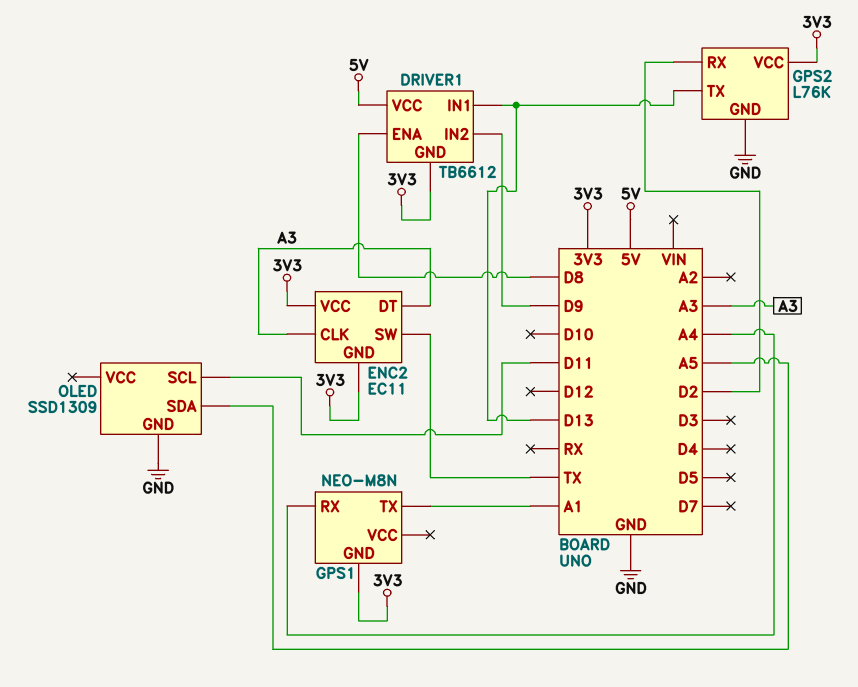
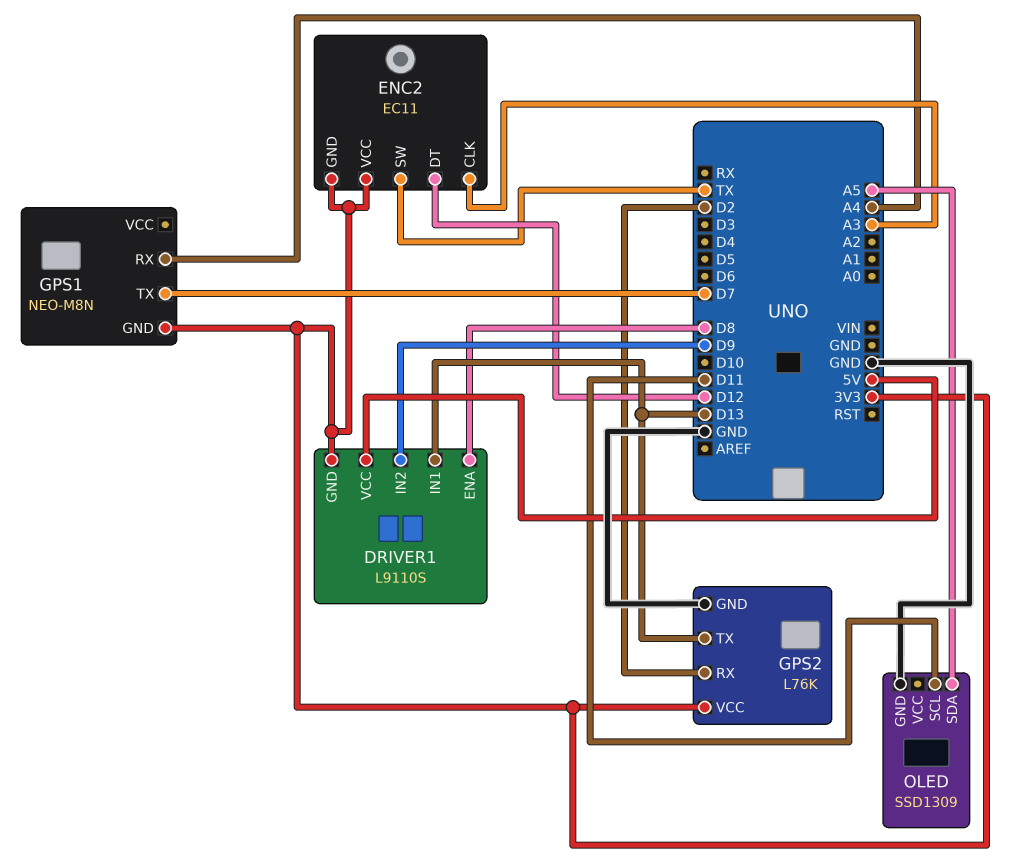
DRIVER1: TB6612 -> L9110S
ENC2 pin DT: A3 -> D12
GPS1 pin TX: A1 -> D7

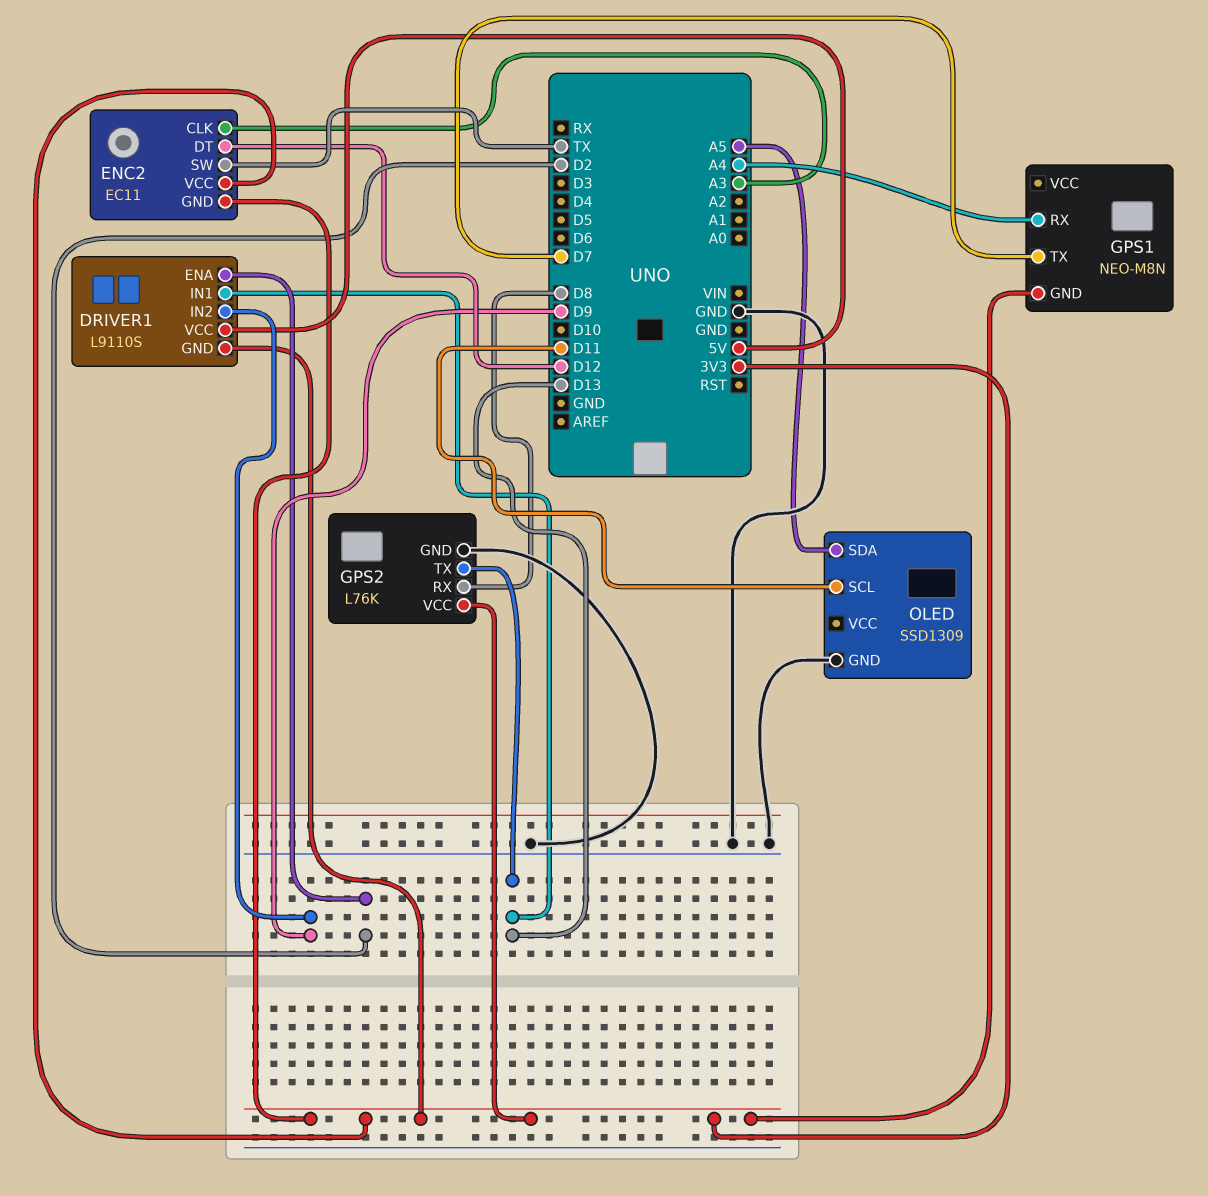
DRIVER1 pin ENA: D8 -> D2
GPS2 pin RX: D2 -> D8

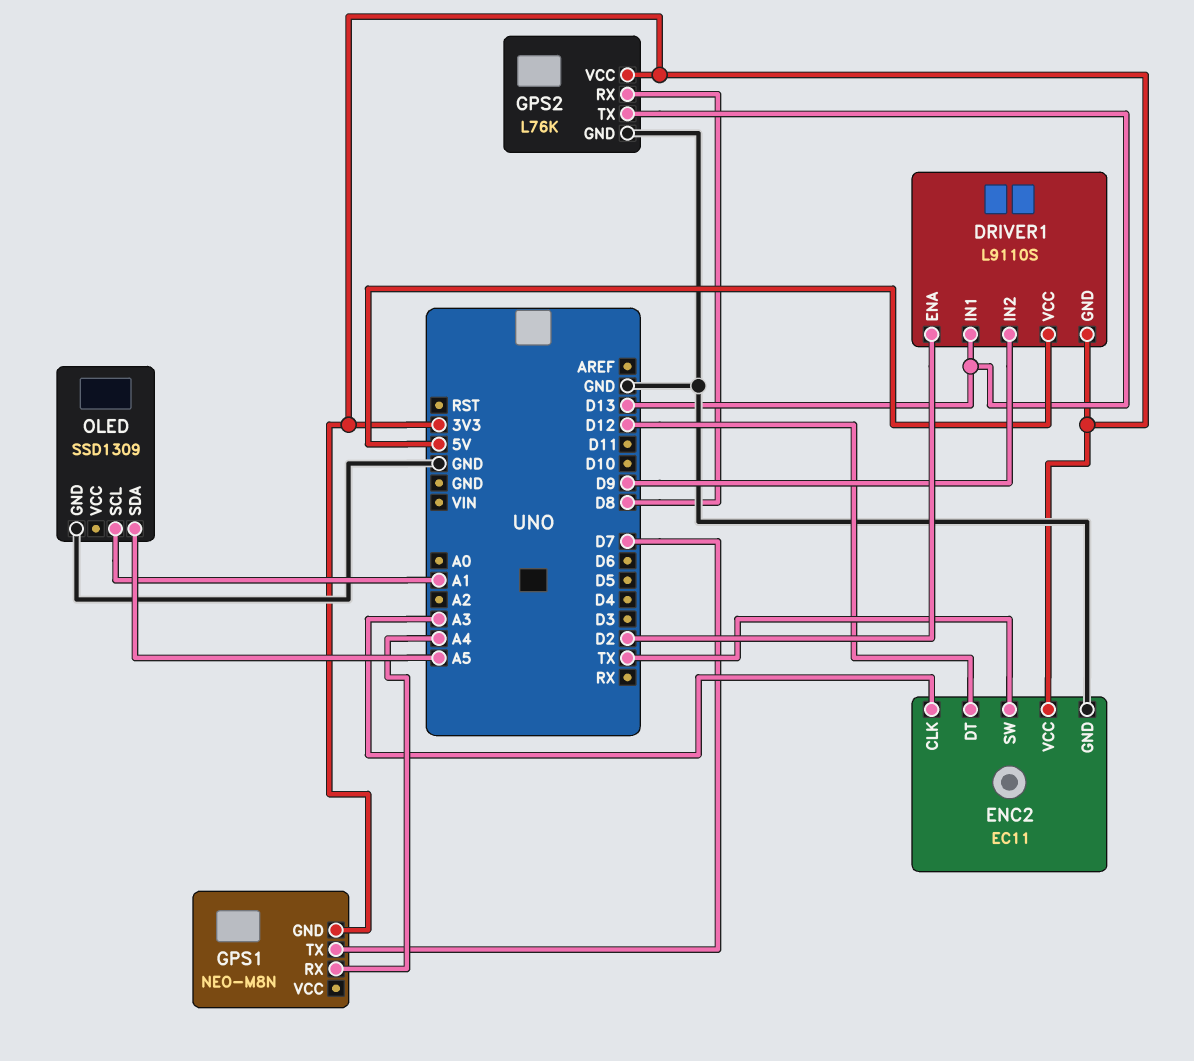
ENC2 pin GND: 3V3 -> GND
OLED pin SCL: D11 -> A1

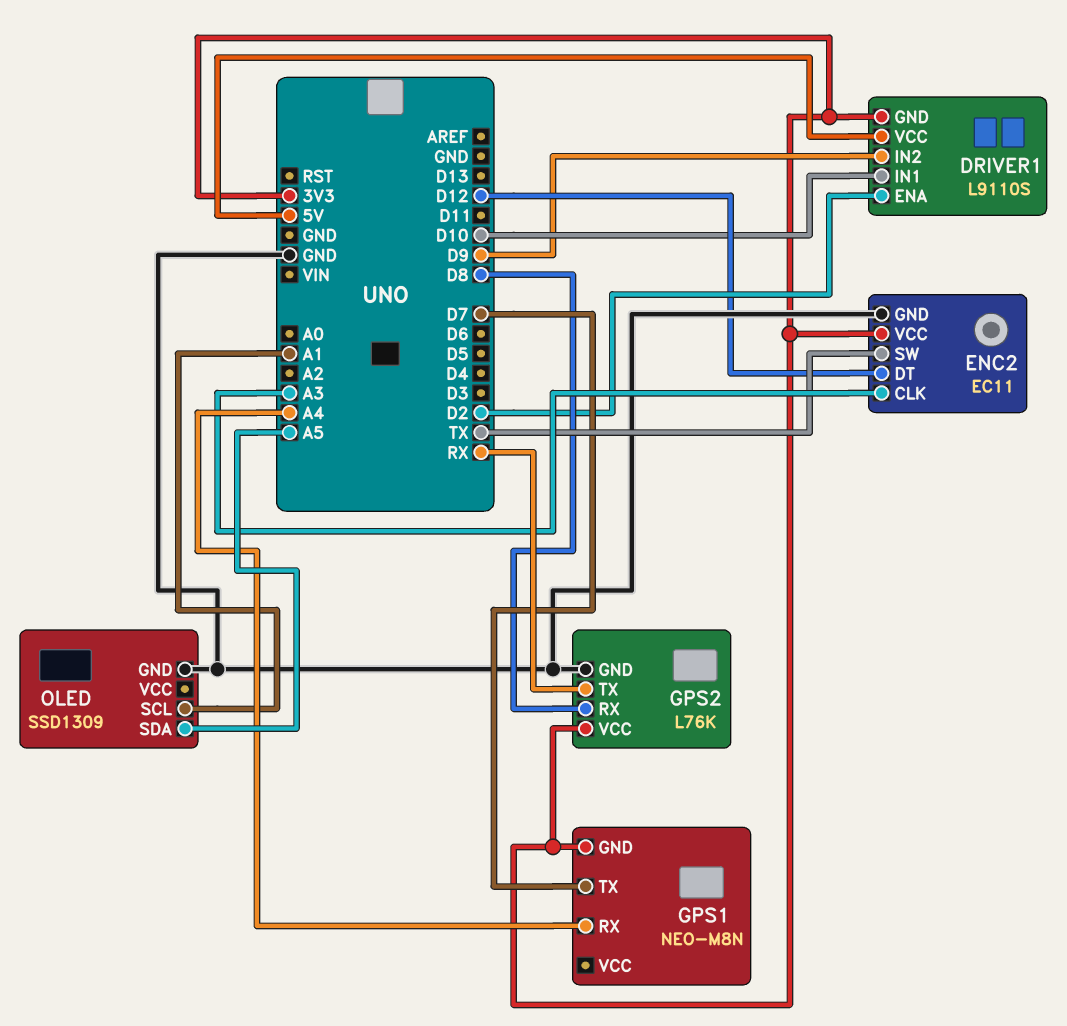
DRIVER1 pin IN1: D13 -> D10
GPS2 pin TX: D13 -> RX

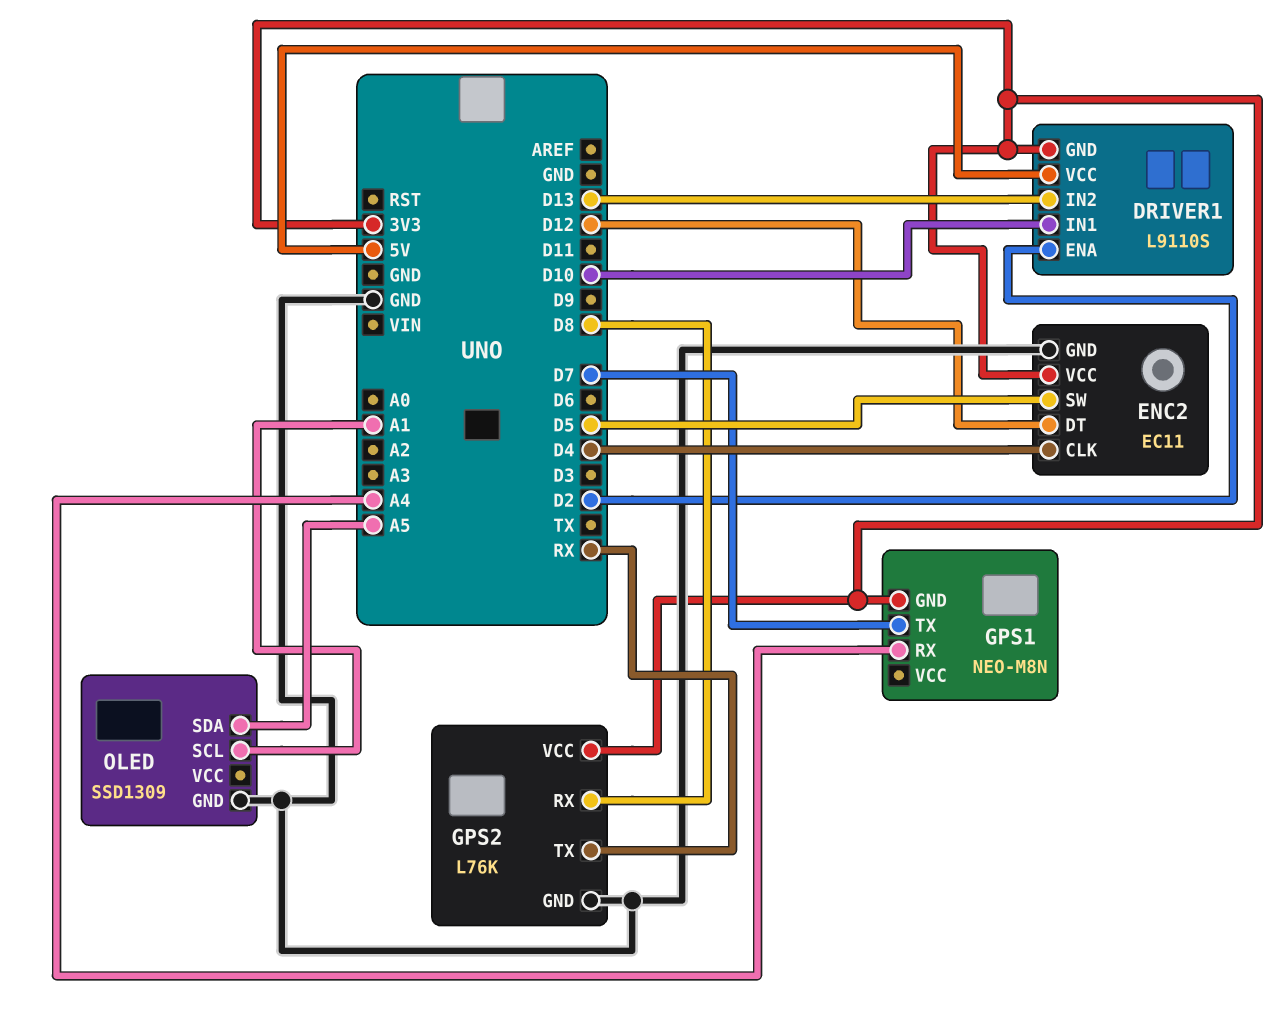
DRIVER1 pin IN2: D9 -> D13
ENC2 pin CLK: A3 -> D4
ENC2 pin SW: TX -> D5

